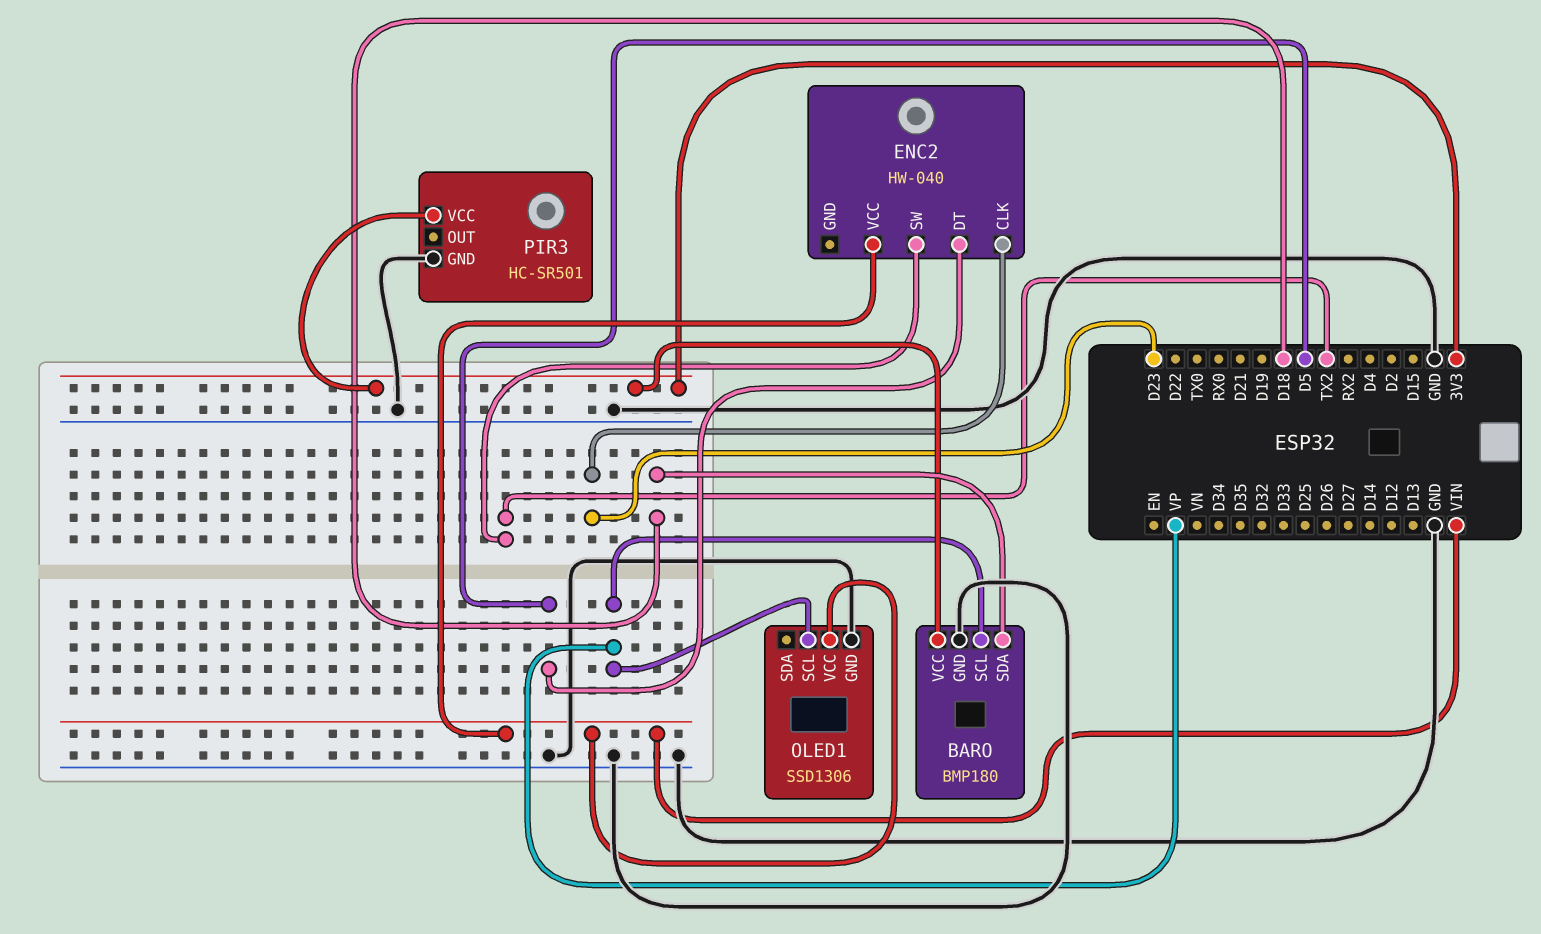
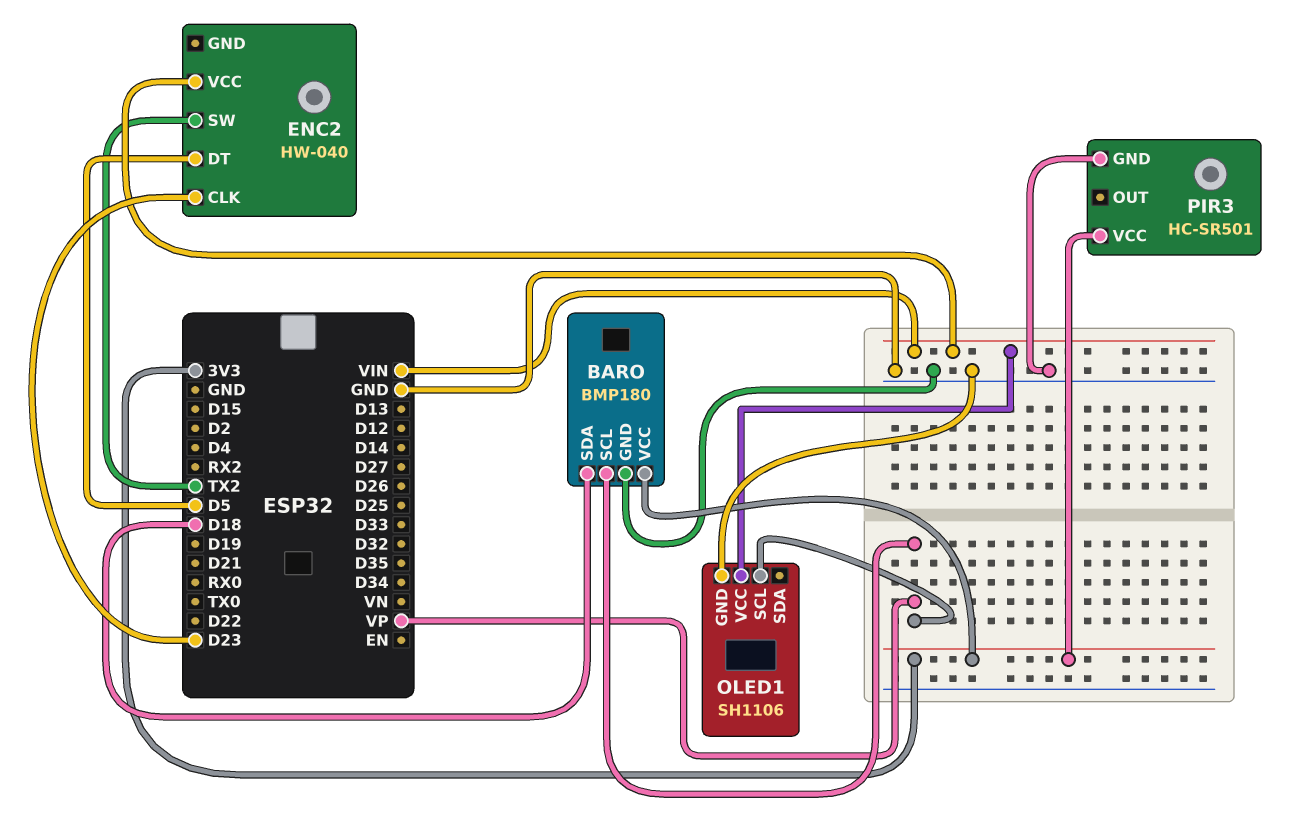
OLED1: SSD1306 -> SH1106

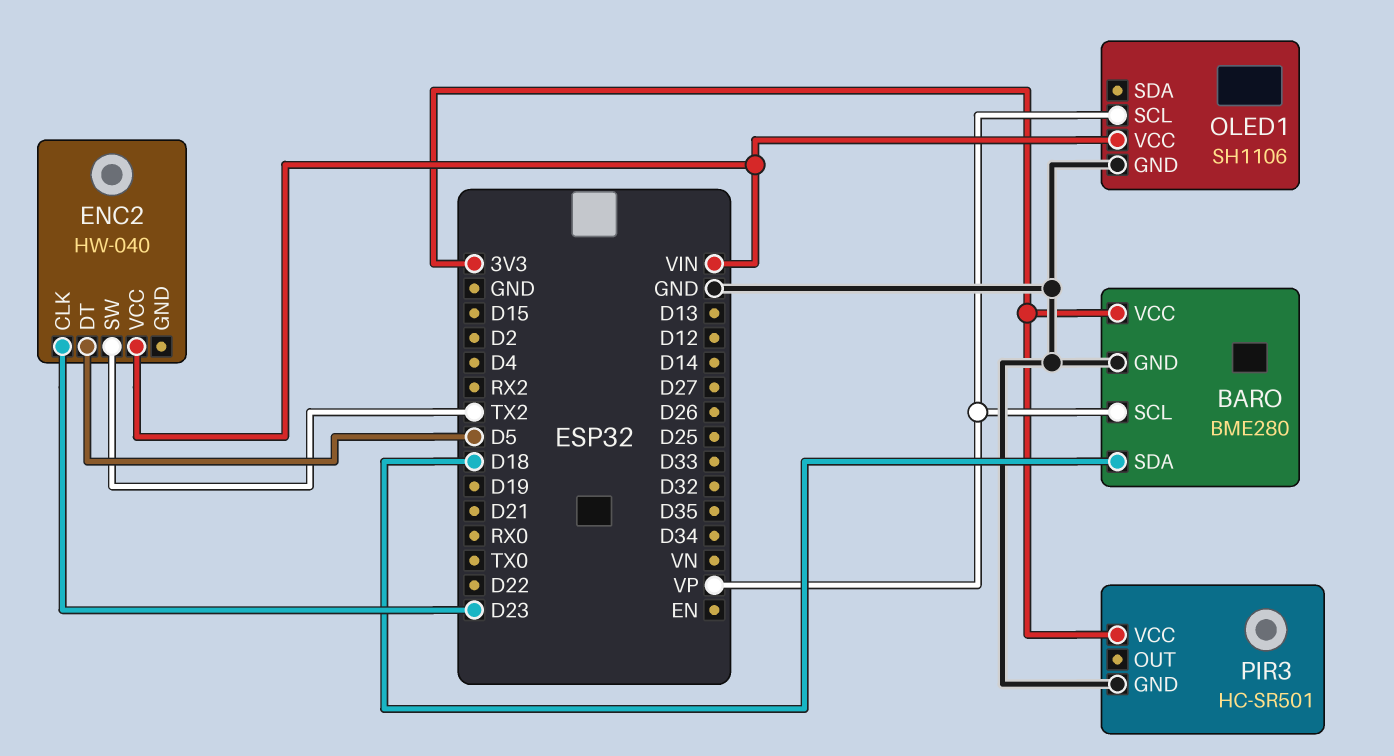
BARO: BMP180 -> BME280

